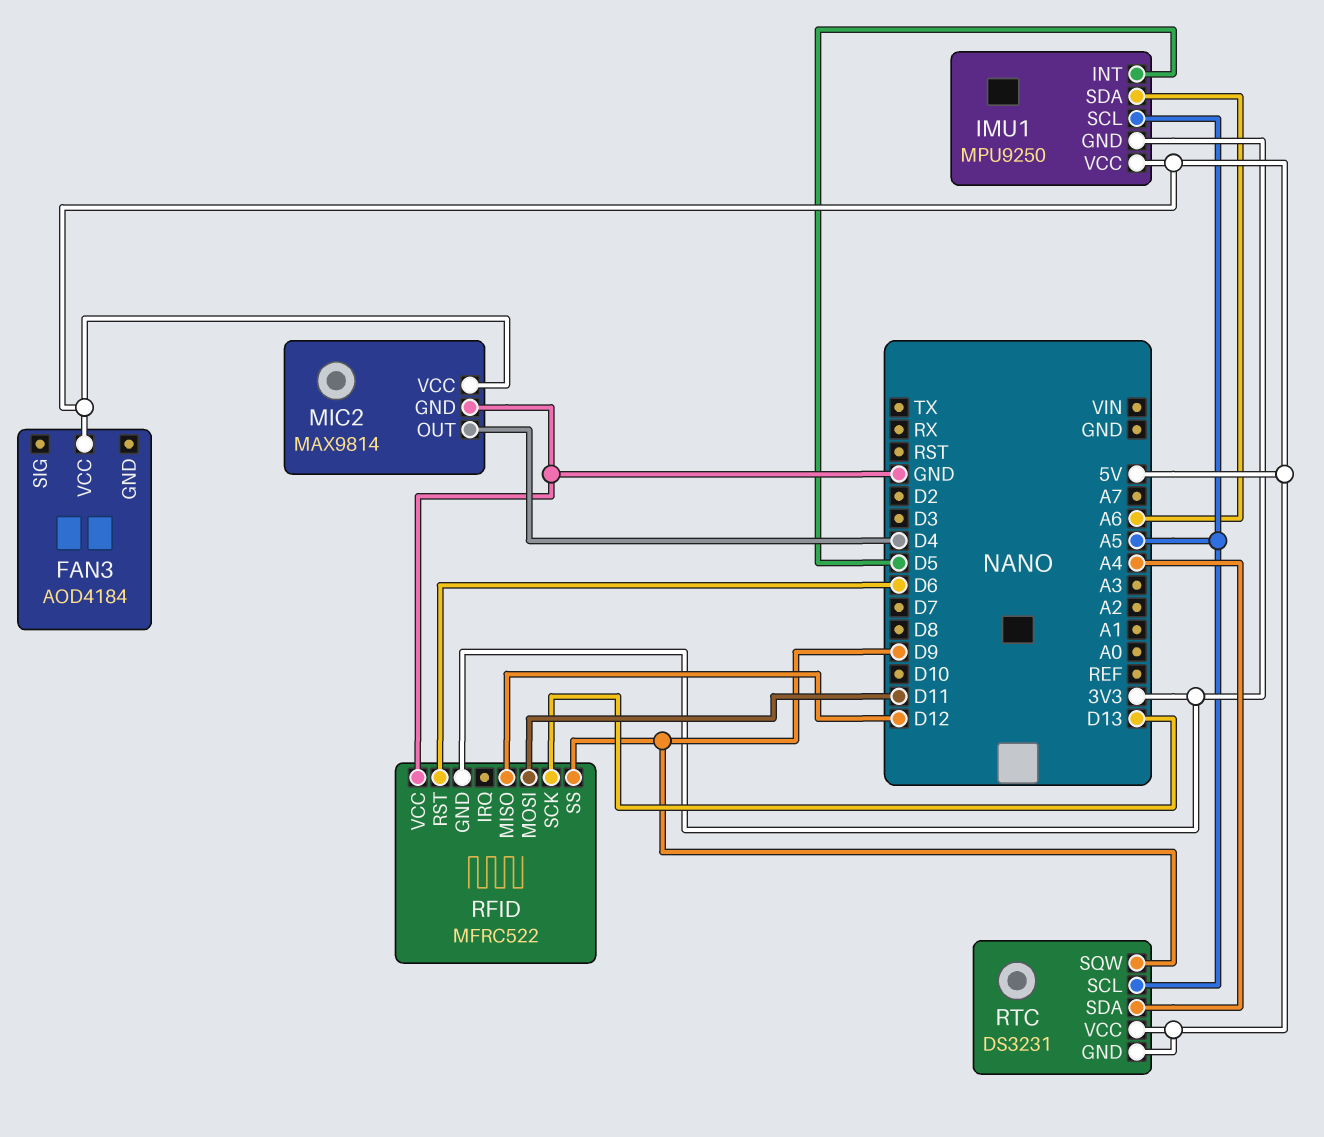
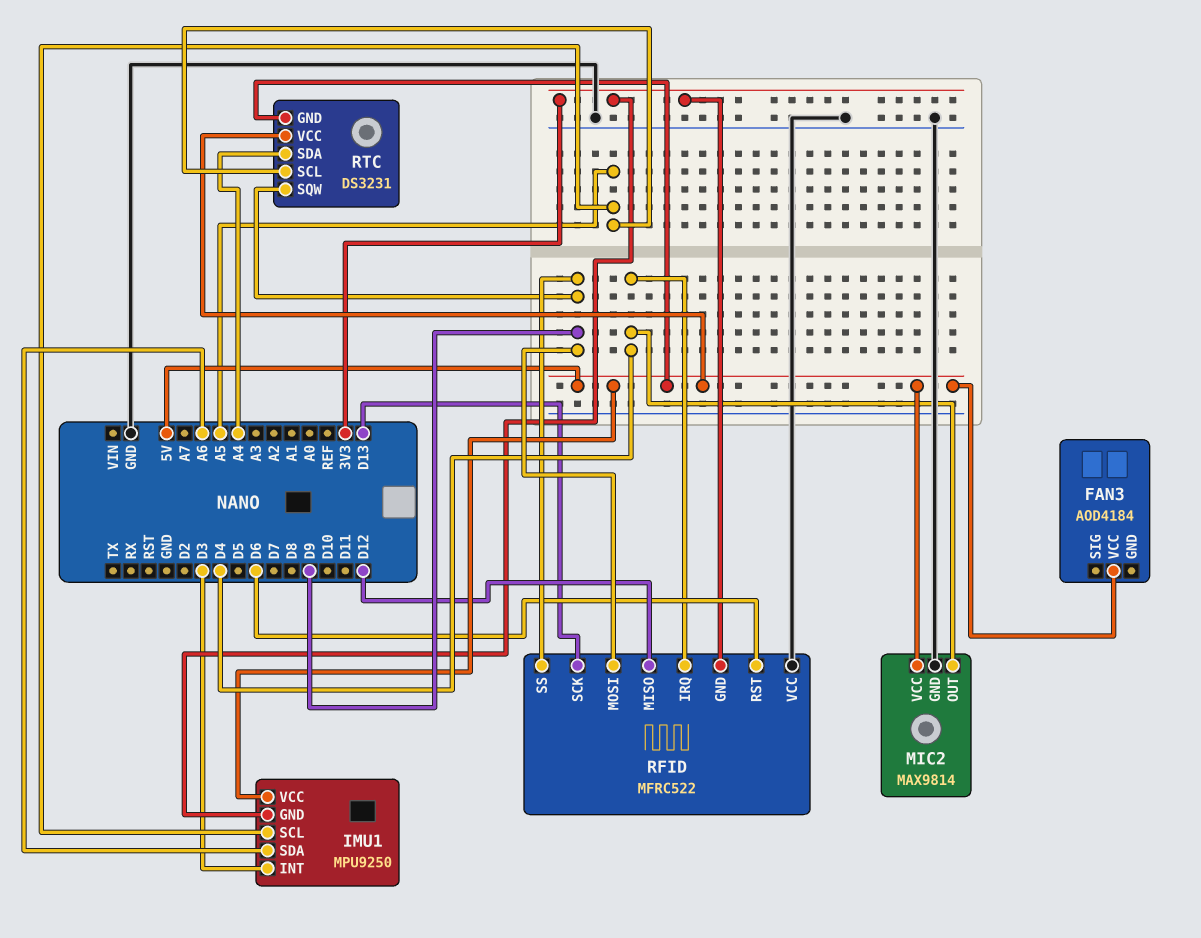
IMU1 pin INT: D5 -> D3
RFID pin IRQ: none -> D4
RFID pin MOSI: D11 -> D9

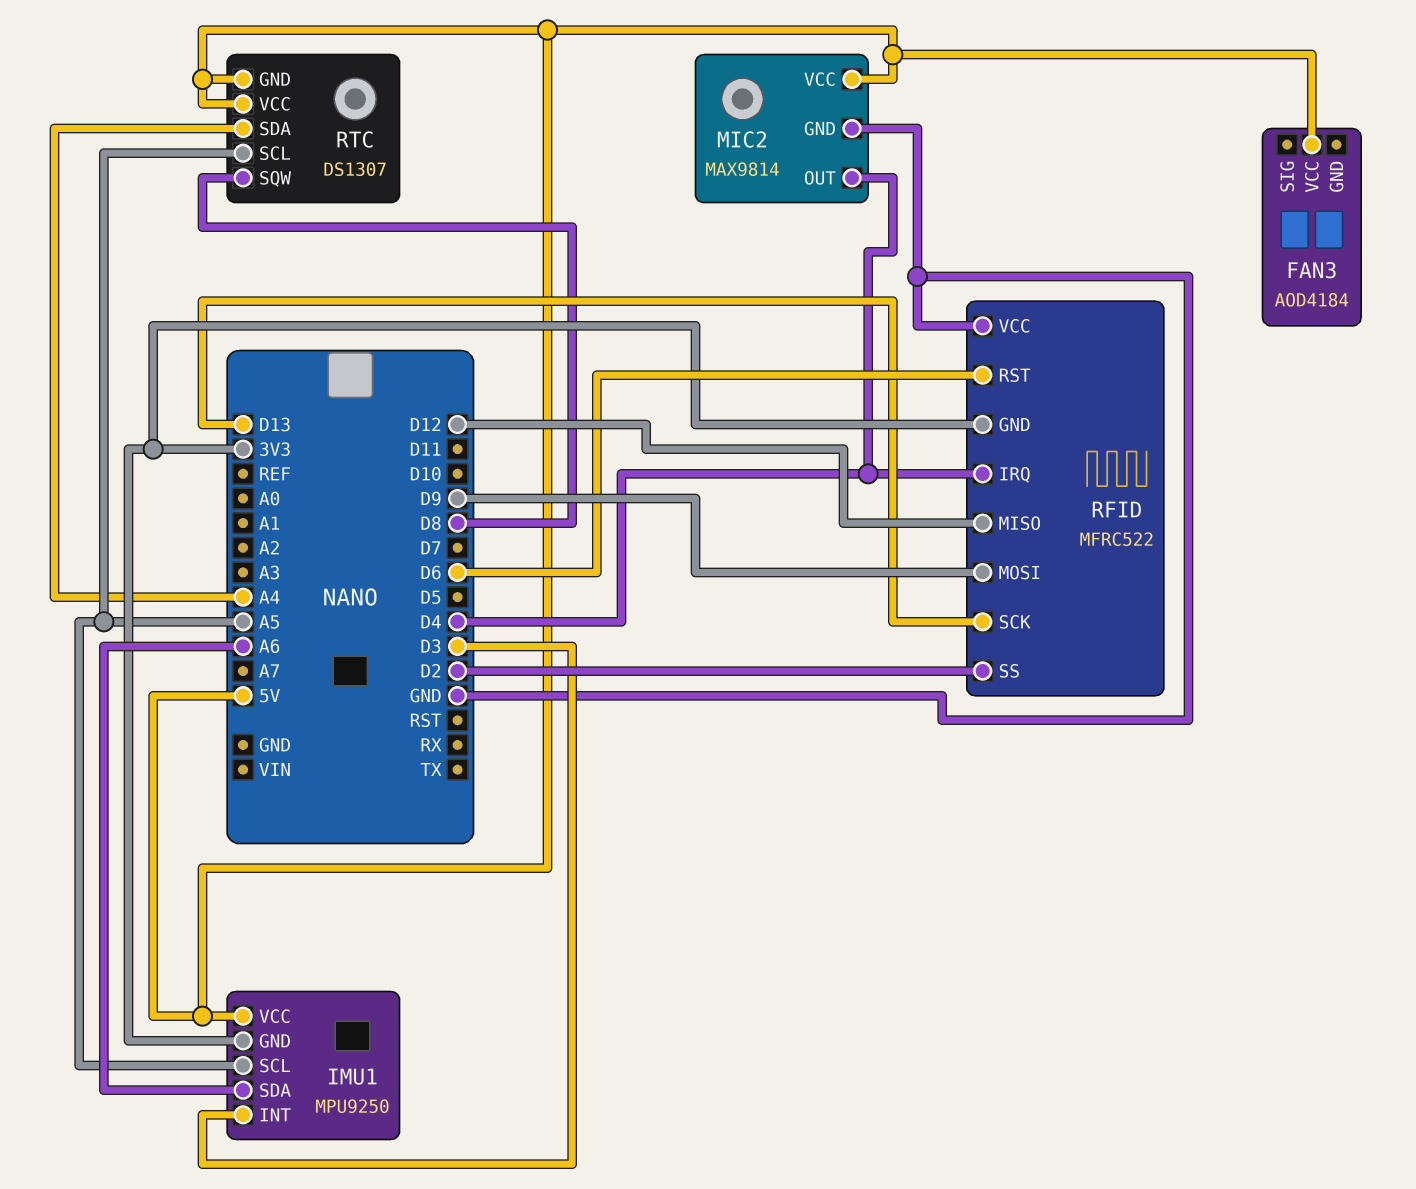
RFID pin SS: D9 -> D2
RTC: DS3231 -> DS1307
RTC pin SQW: D9 -> D8

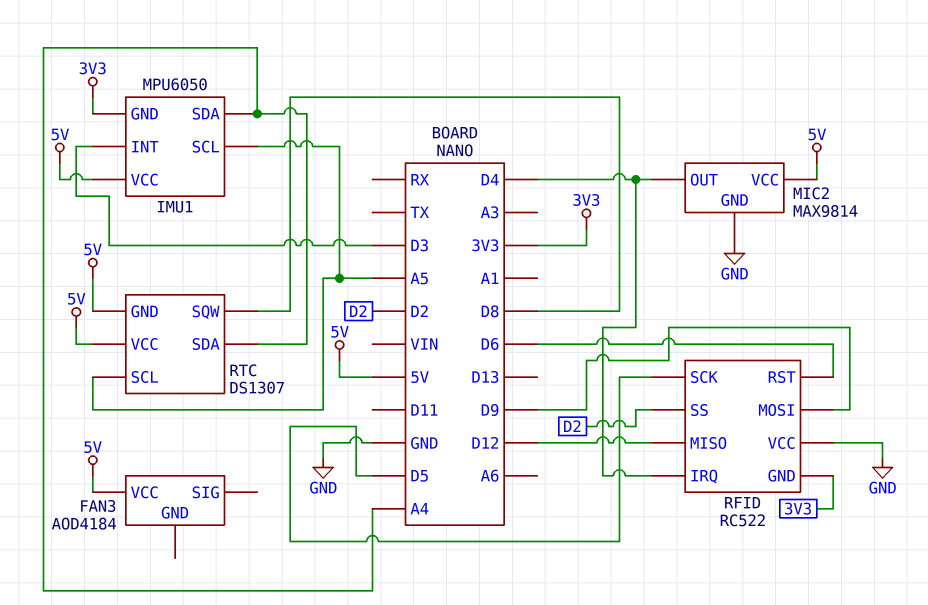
IMU1: MPU9250 -> MPU6050
IMU1 pin SDA: A6 -> A4
RFID: MFRC522 -> RC522
RFID pin SCK: D13 -> D5

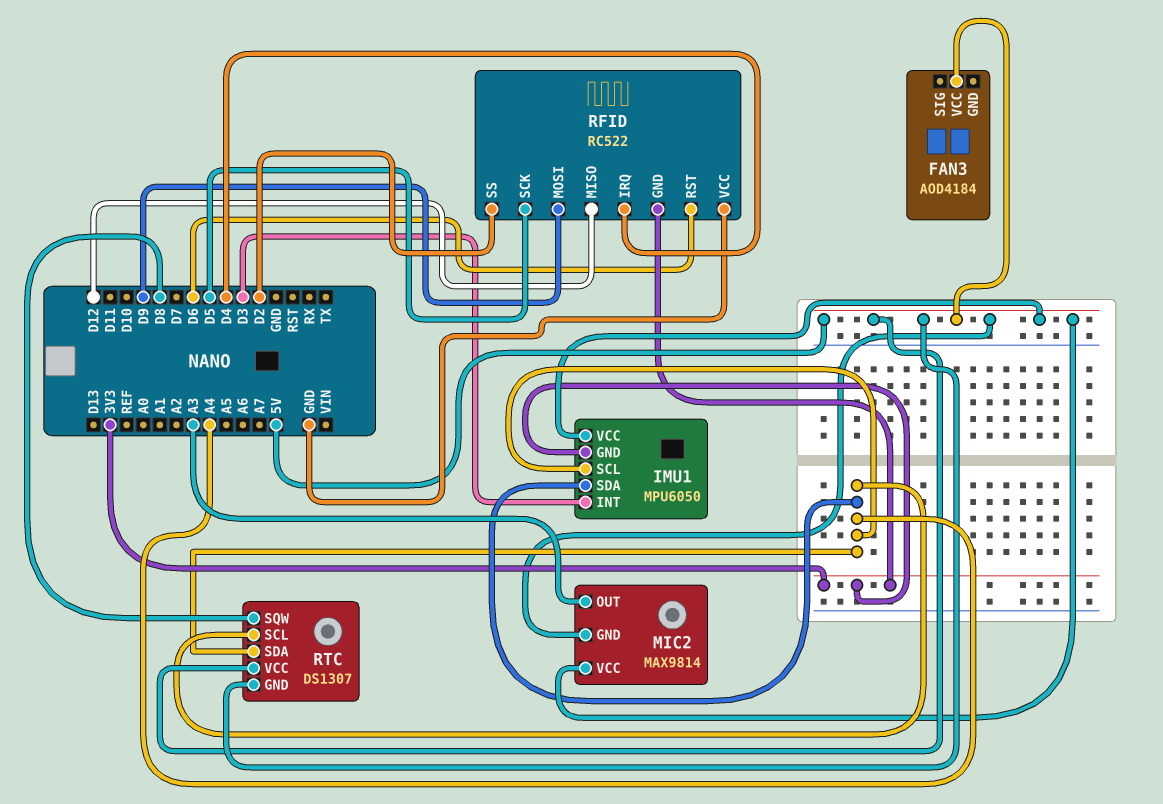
IMU1 pin SCL: A5 -> A4
MIC2 pin GND: GND -> 5V
MIC2 pin OUT: D4 -> A3
RTC pin SCL: A5 -> A4

